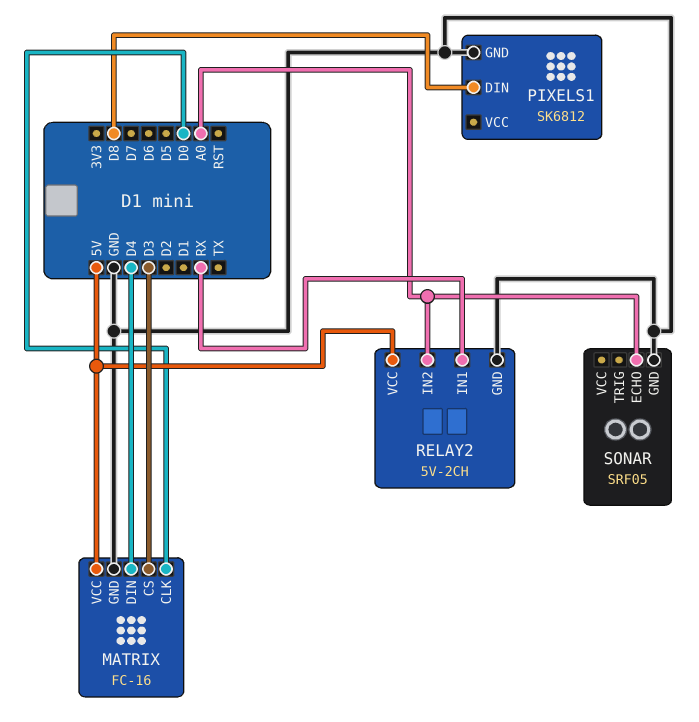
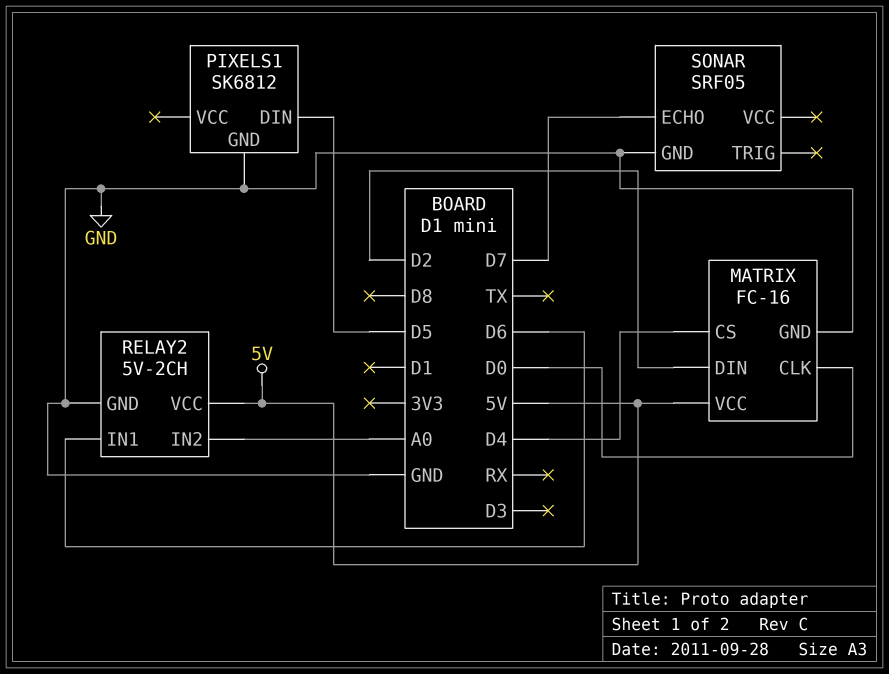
MATRIX pin CS: D3 -> D4
MATRIX pin DIN: D4 -> D2
PIXELS1 pin DIN: D8 -> D5
RELAY2 pin IN1: RX -> D6
SONAR pin ECHO: A0 -> D7

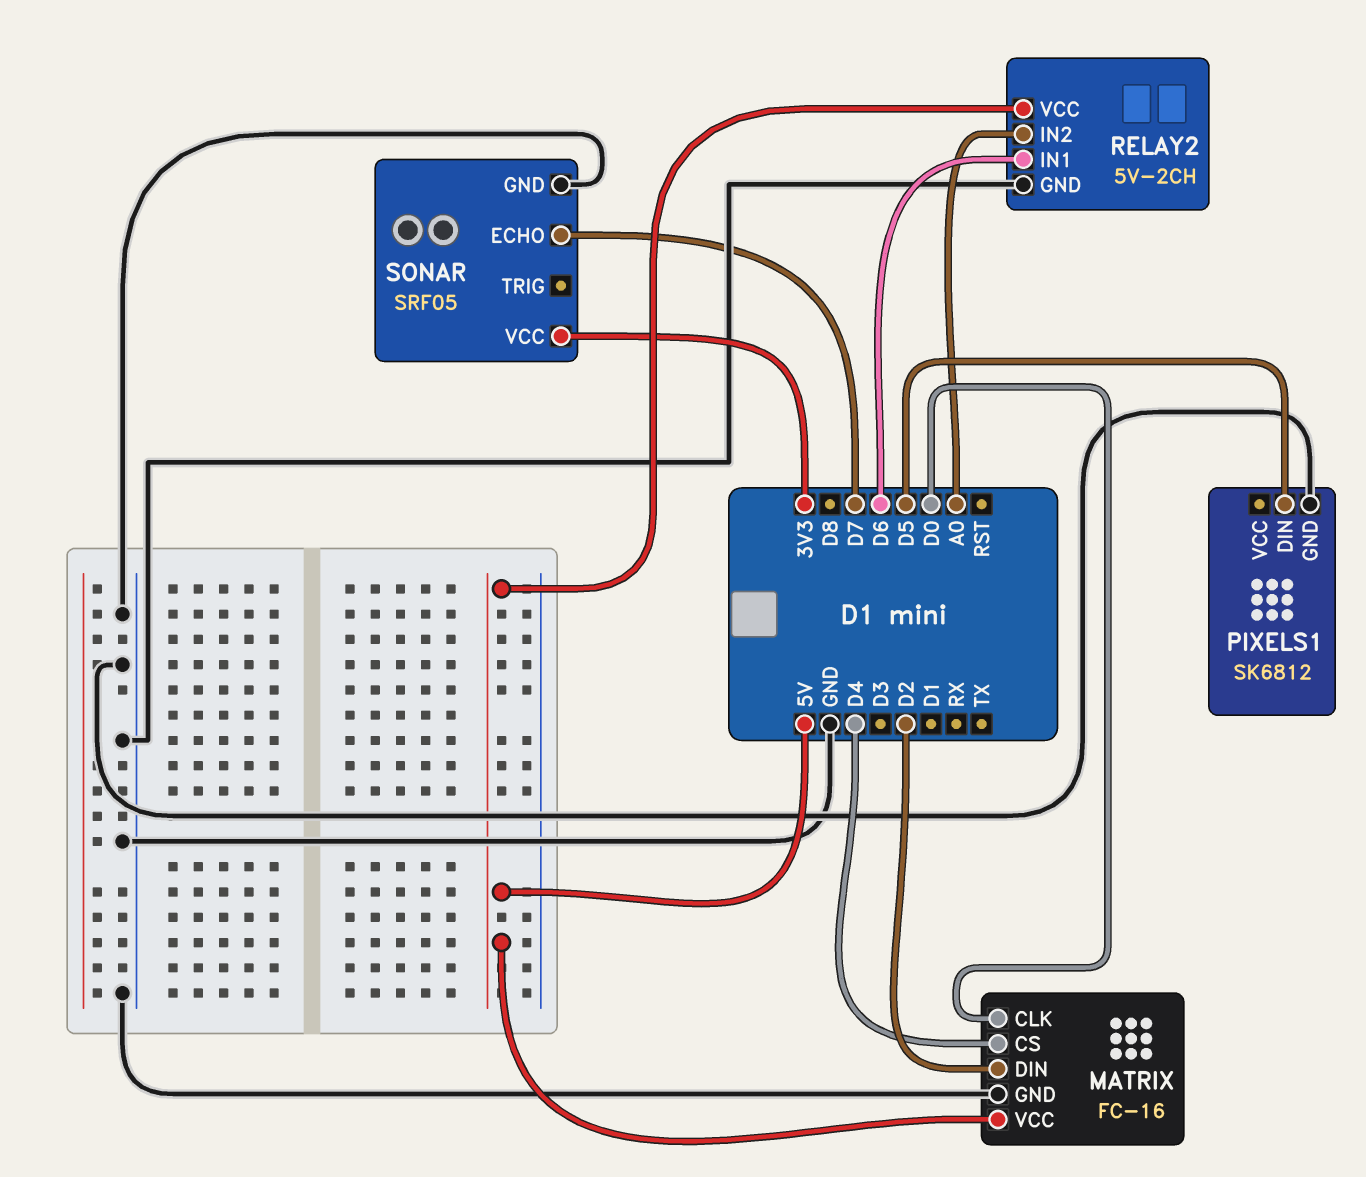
SONAR pin VCC: none -> 3V3

